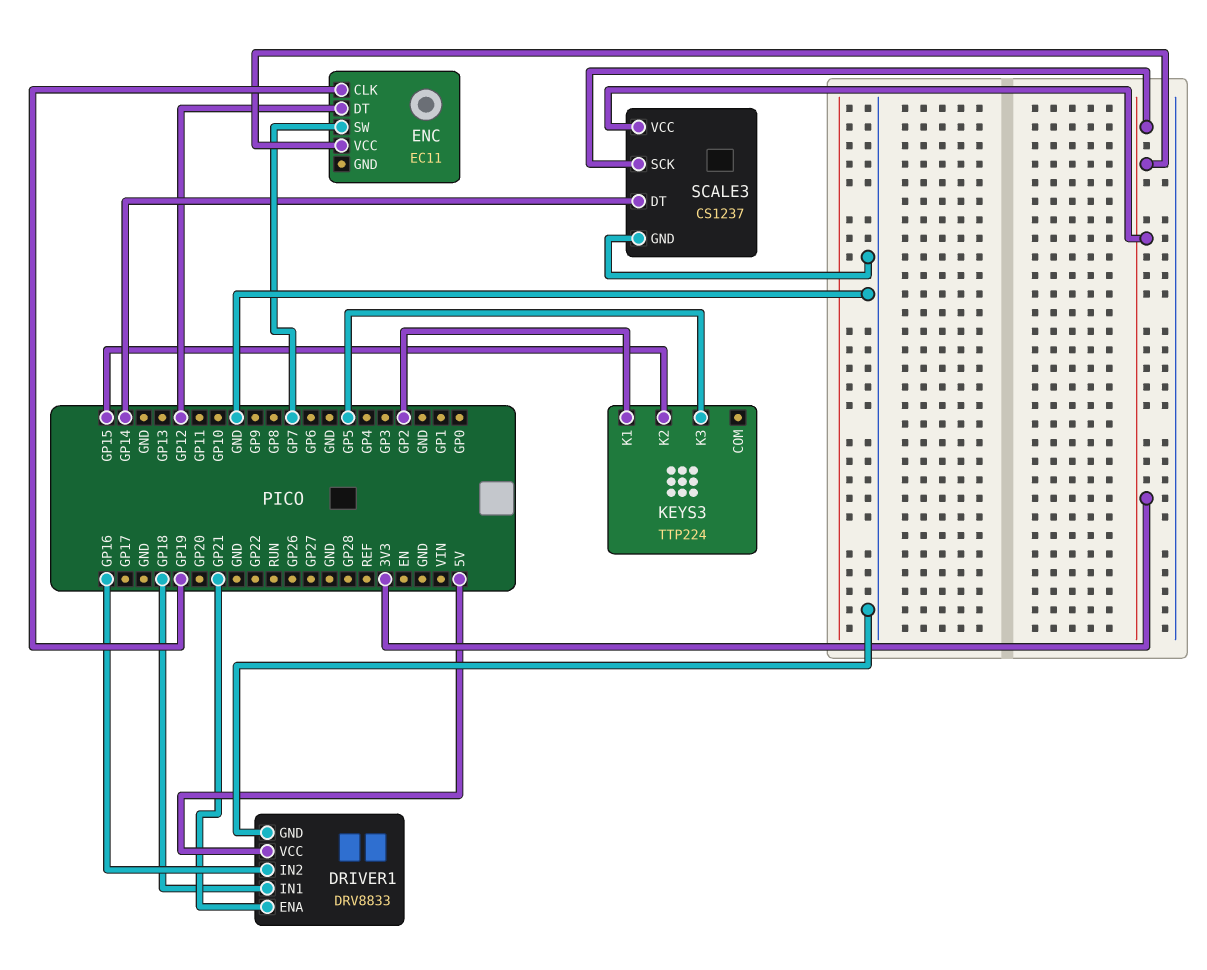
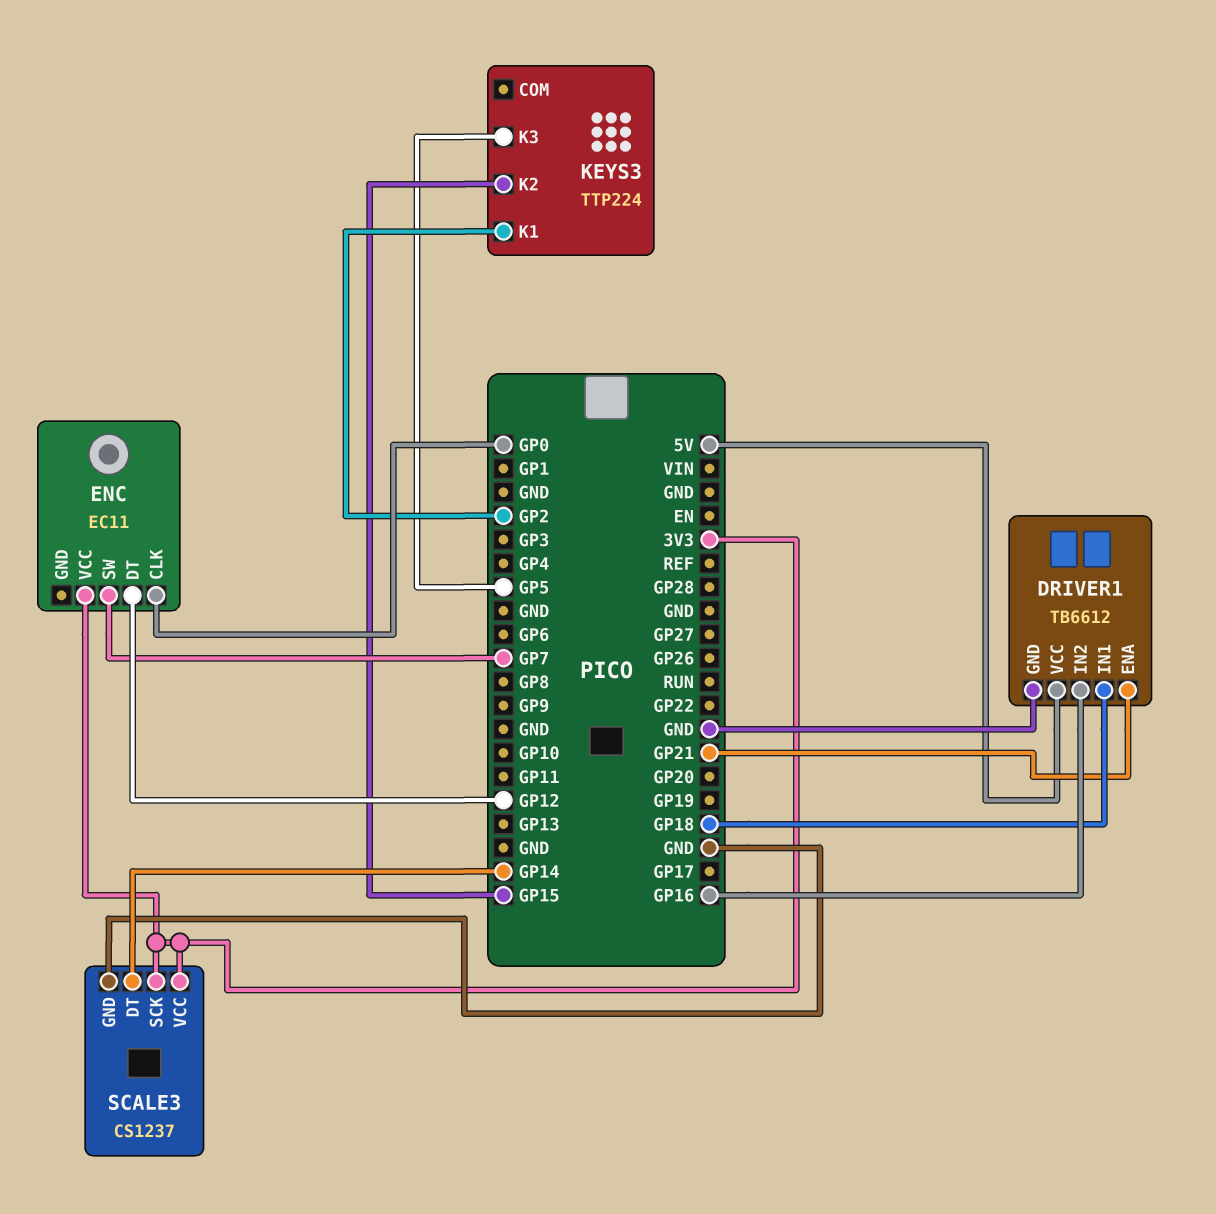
DRIVER1: DRV8833 -> TB6612
ENC pin CLK: GP19 -> GP0

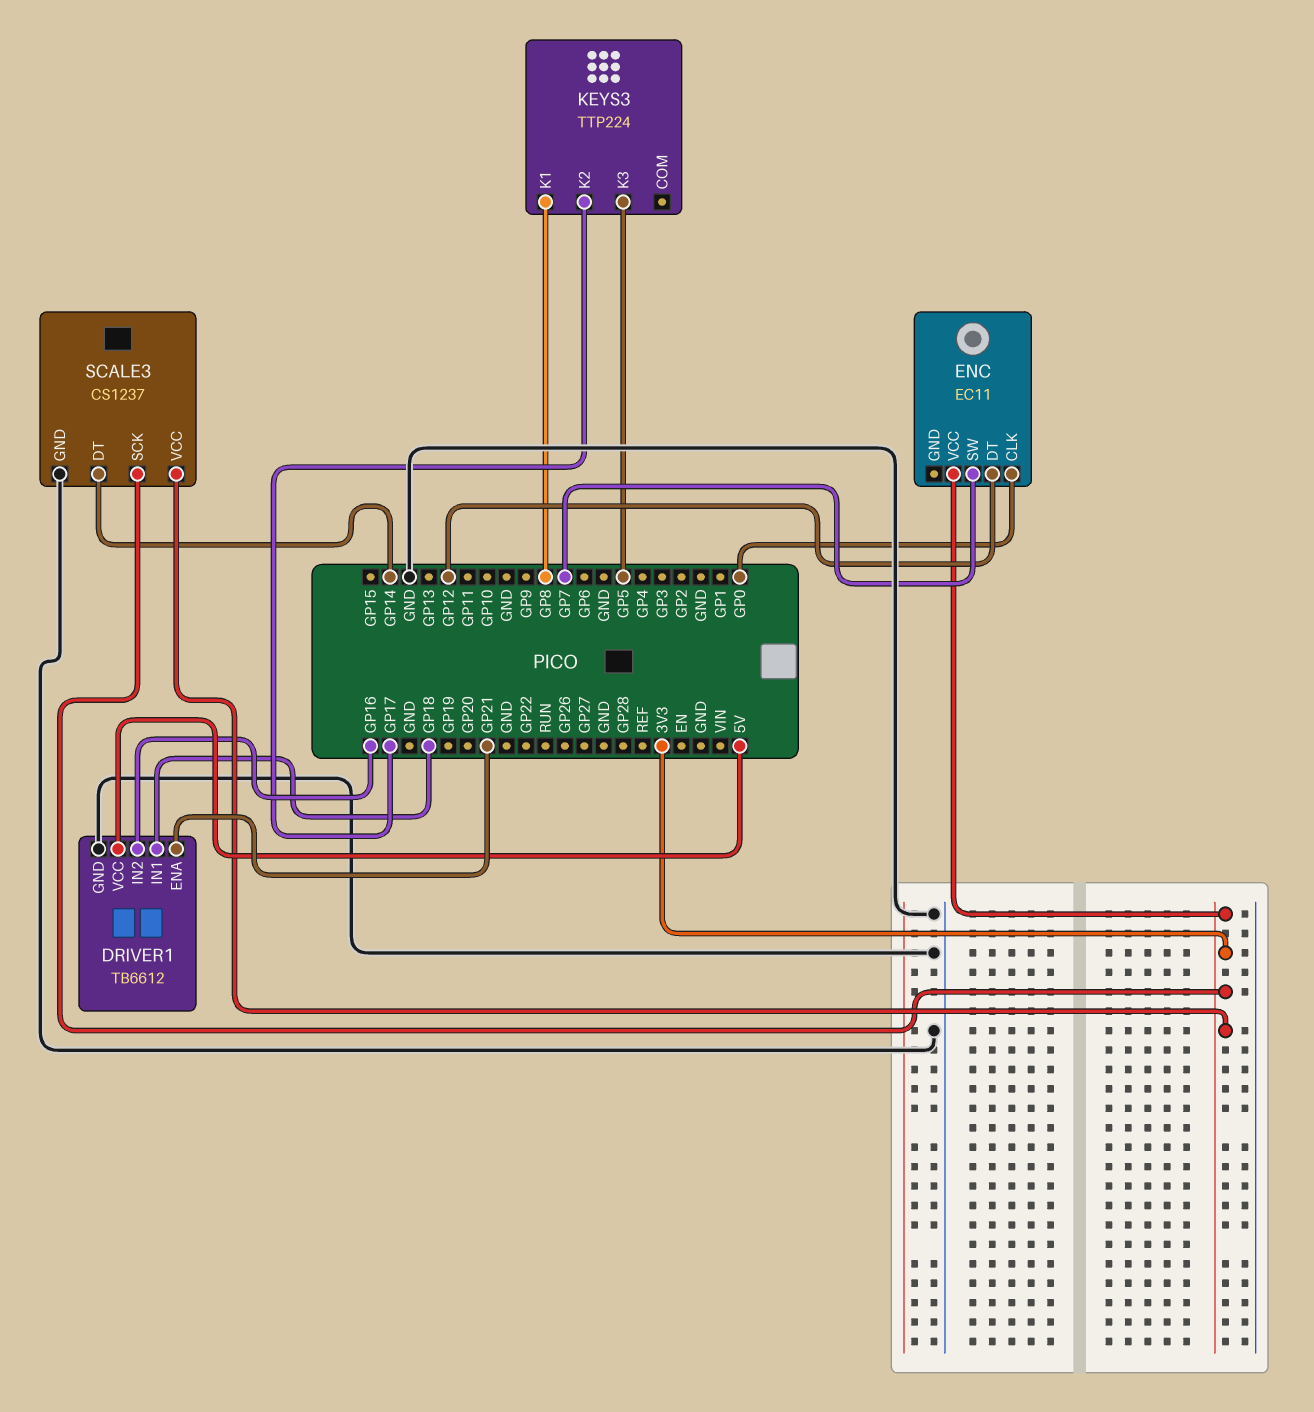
KEYS3 pin K1: GP2 -> GP8
KEYS3 pin K2: GP15 -> GP17

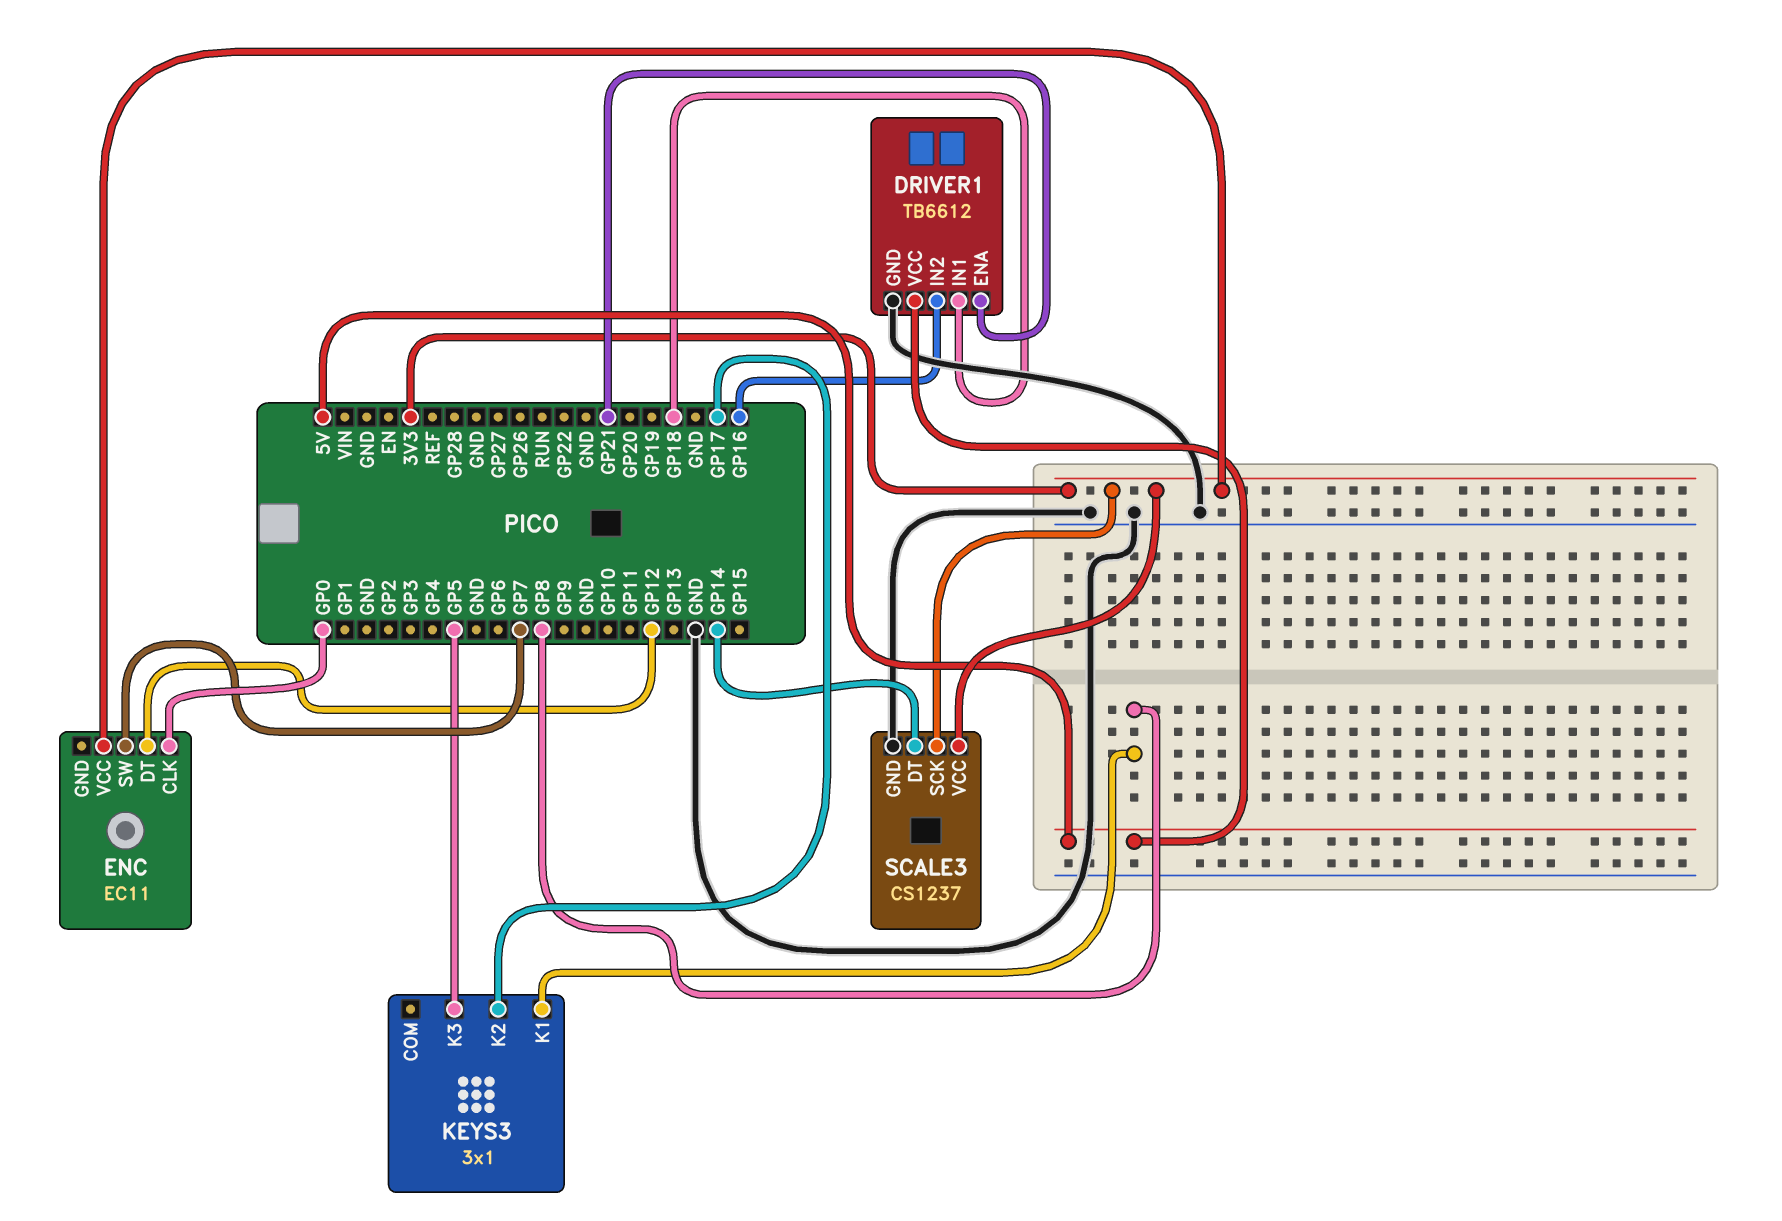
KEYS3: TTP224 -> 3x1

